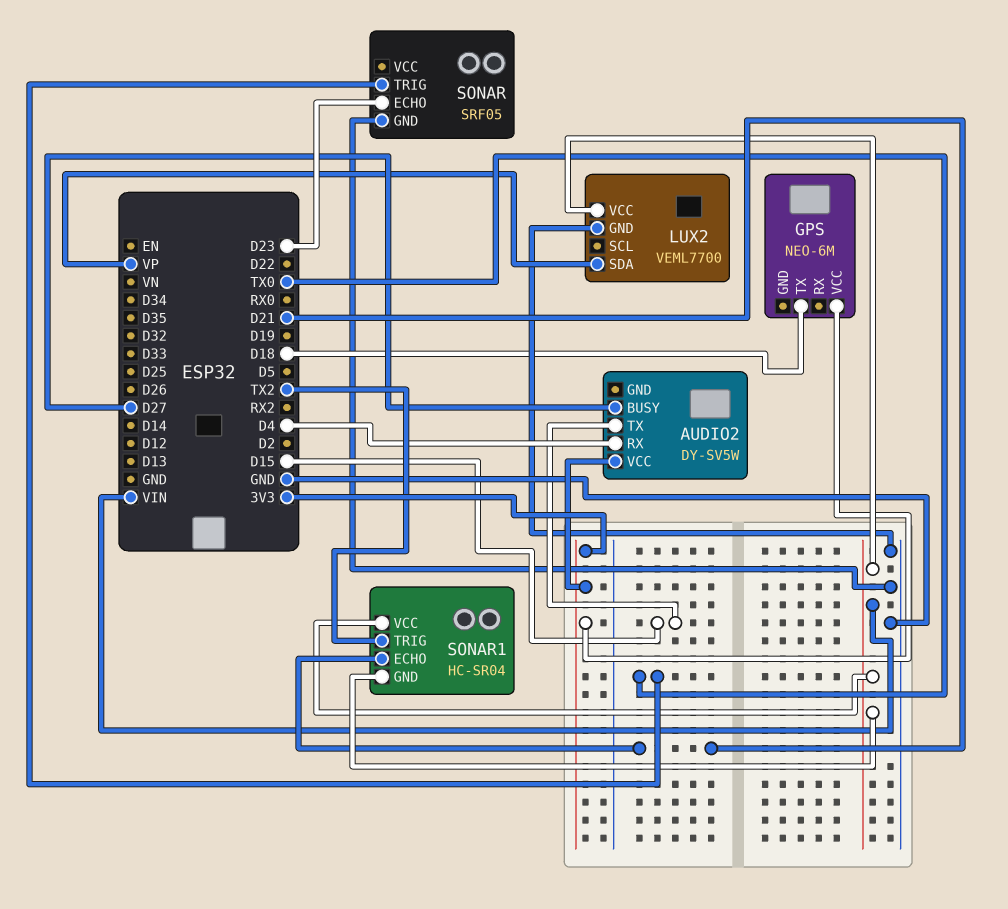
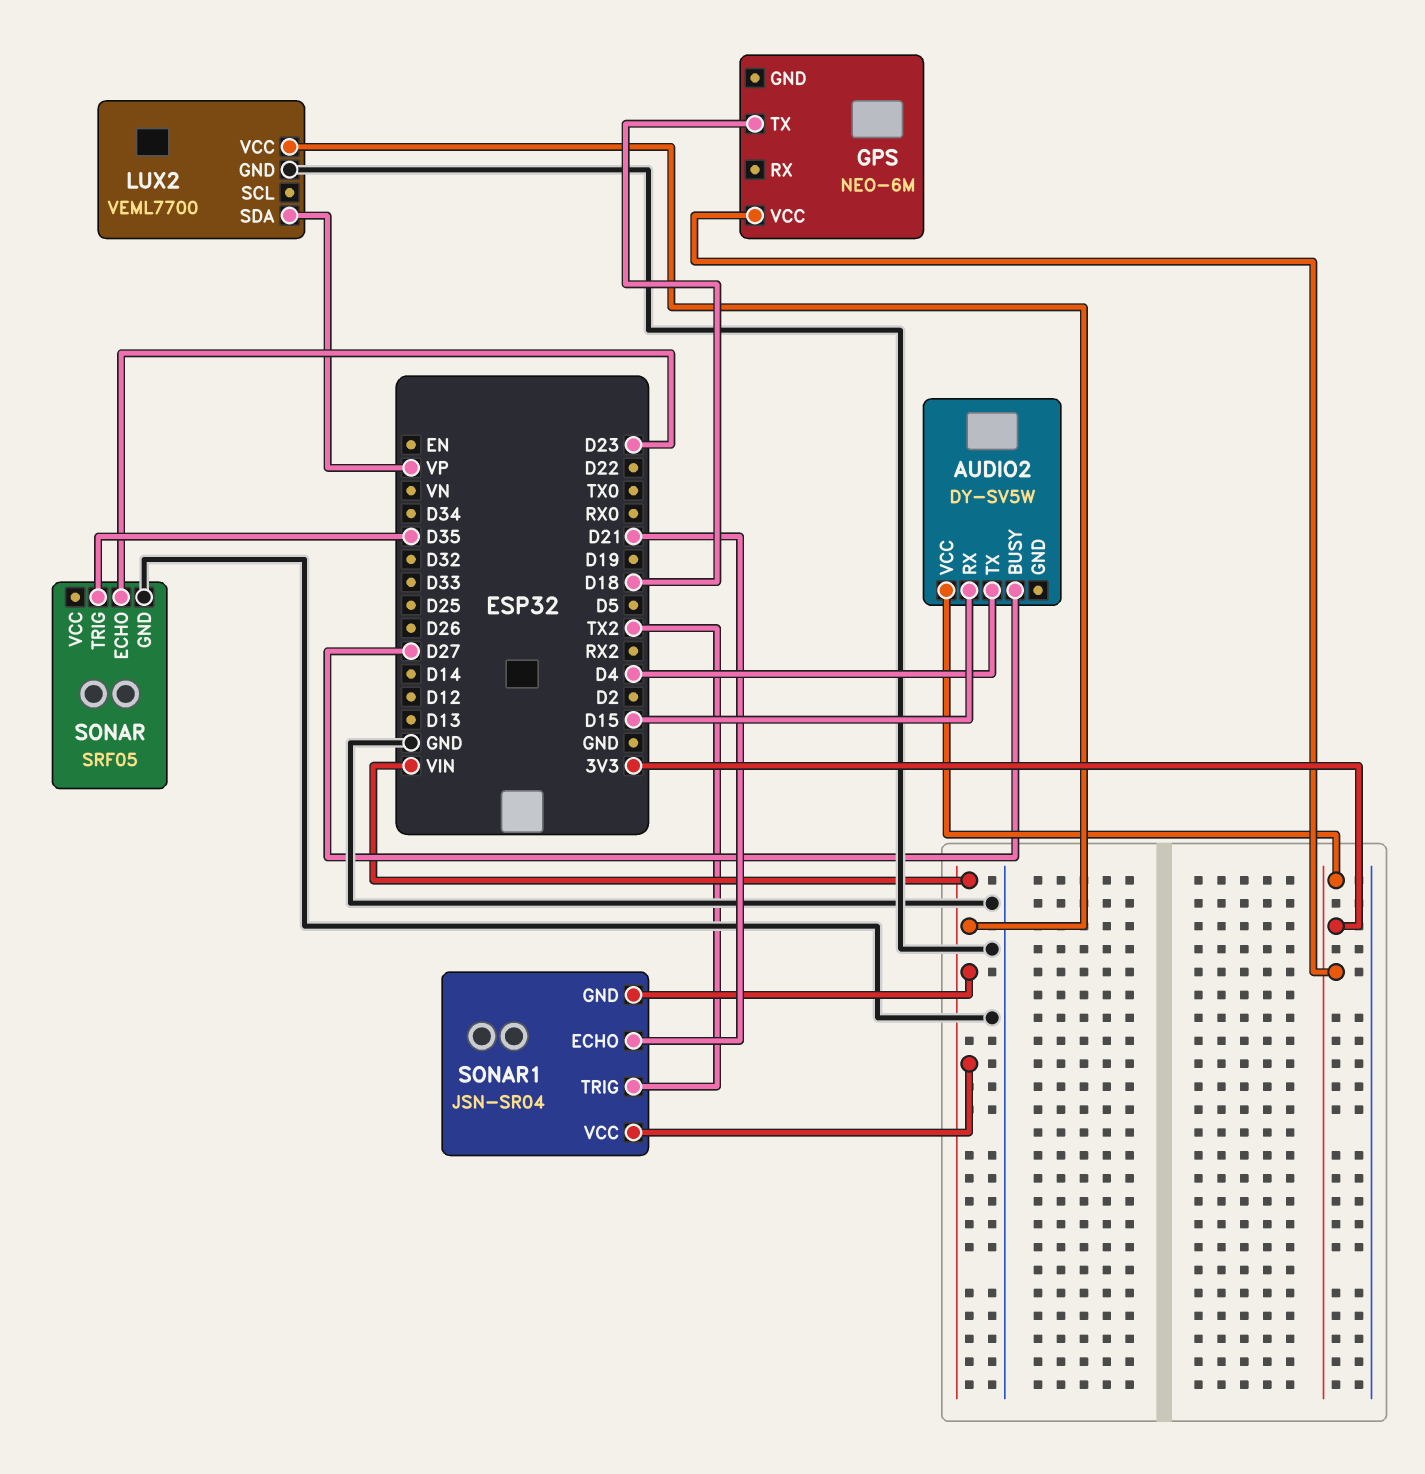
AUDIO2 pin RX: D4 -> D15
AUDIO2 pin TX: D15 -> D4
SONAR pin TRIG: TX0 -> D35
SONAR1: HC-SR04 -> JSN-SR04

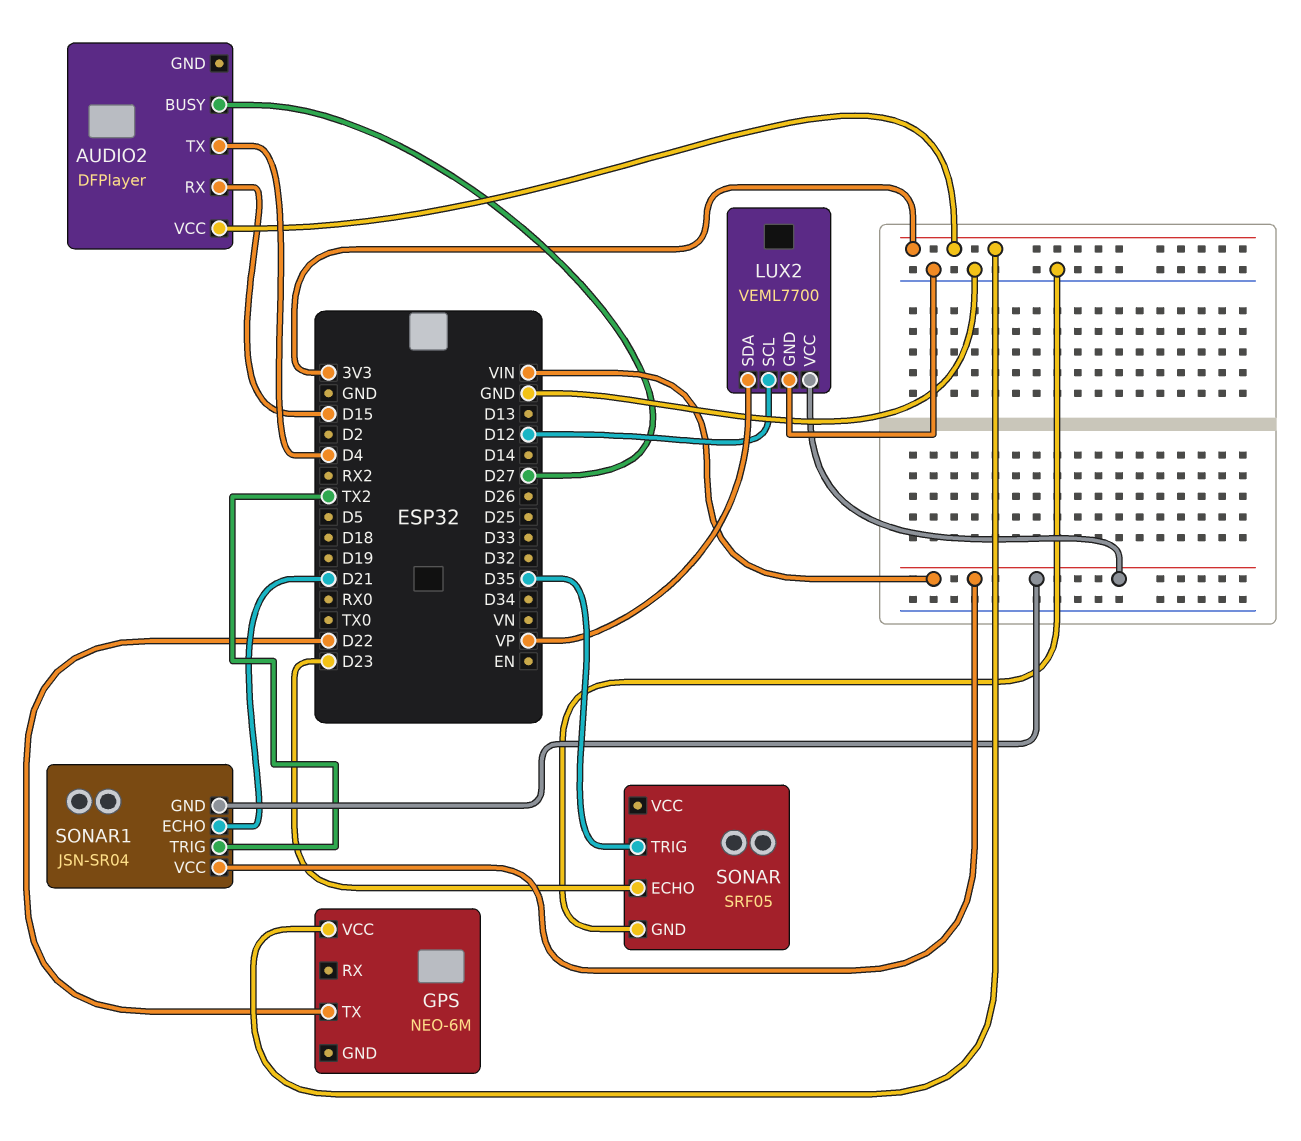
AUDIO2: DY-SV5W -> DFPlayer
GPS pin TX: D18 -> D22
LUX2 pin SCL: none -> D12

